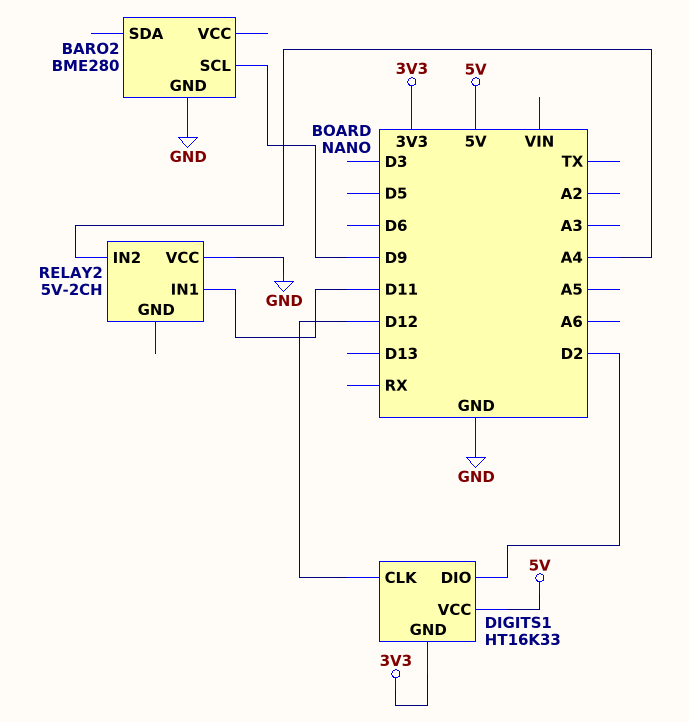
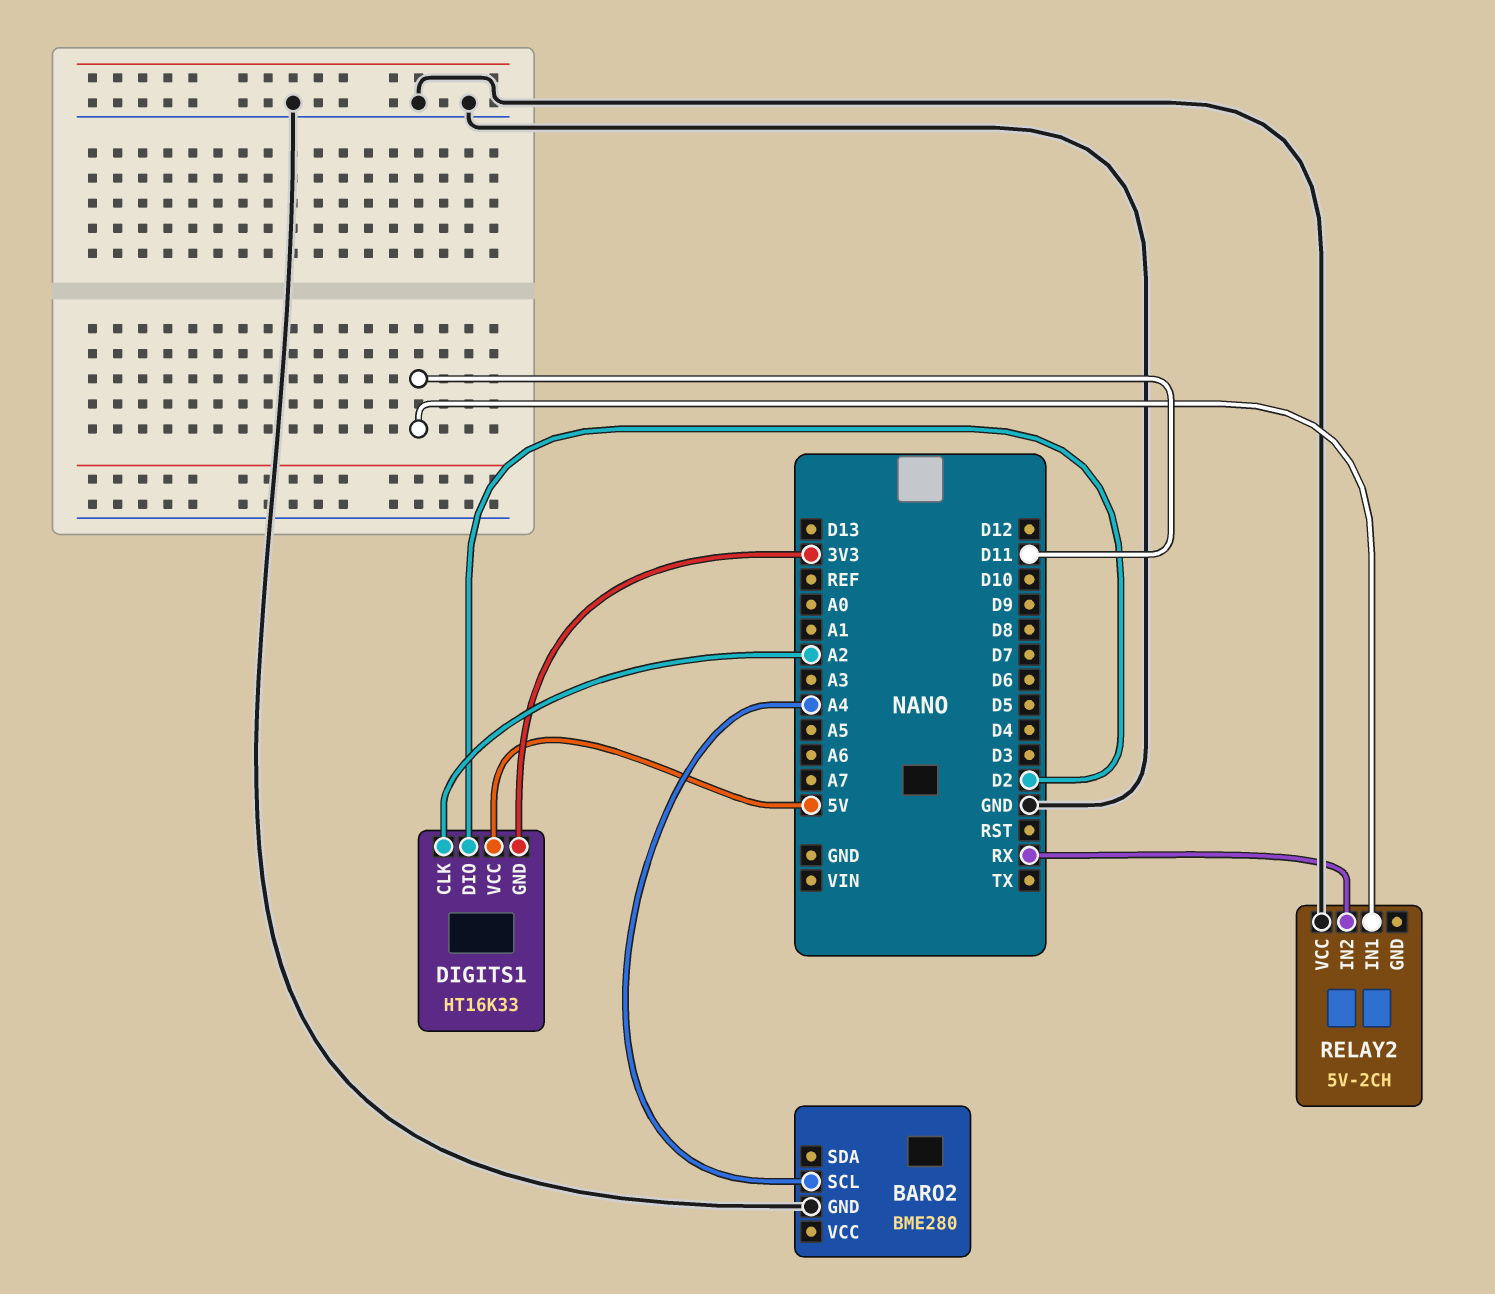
BARO2 pin SCL: D9 -> A4
DIGITS1 pin CLK: D12 -> A2
RELAY2 pin IN2: A4 -> RX

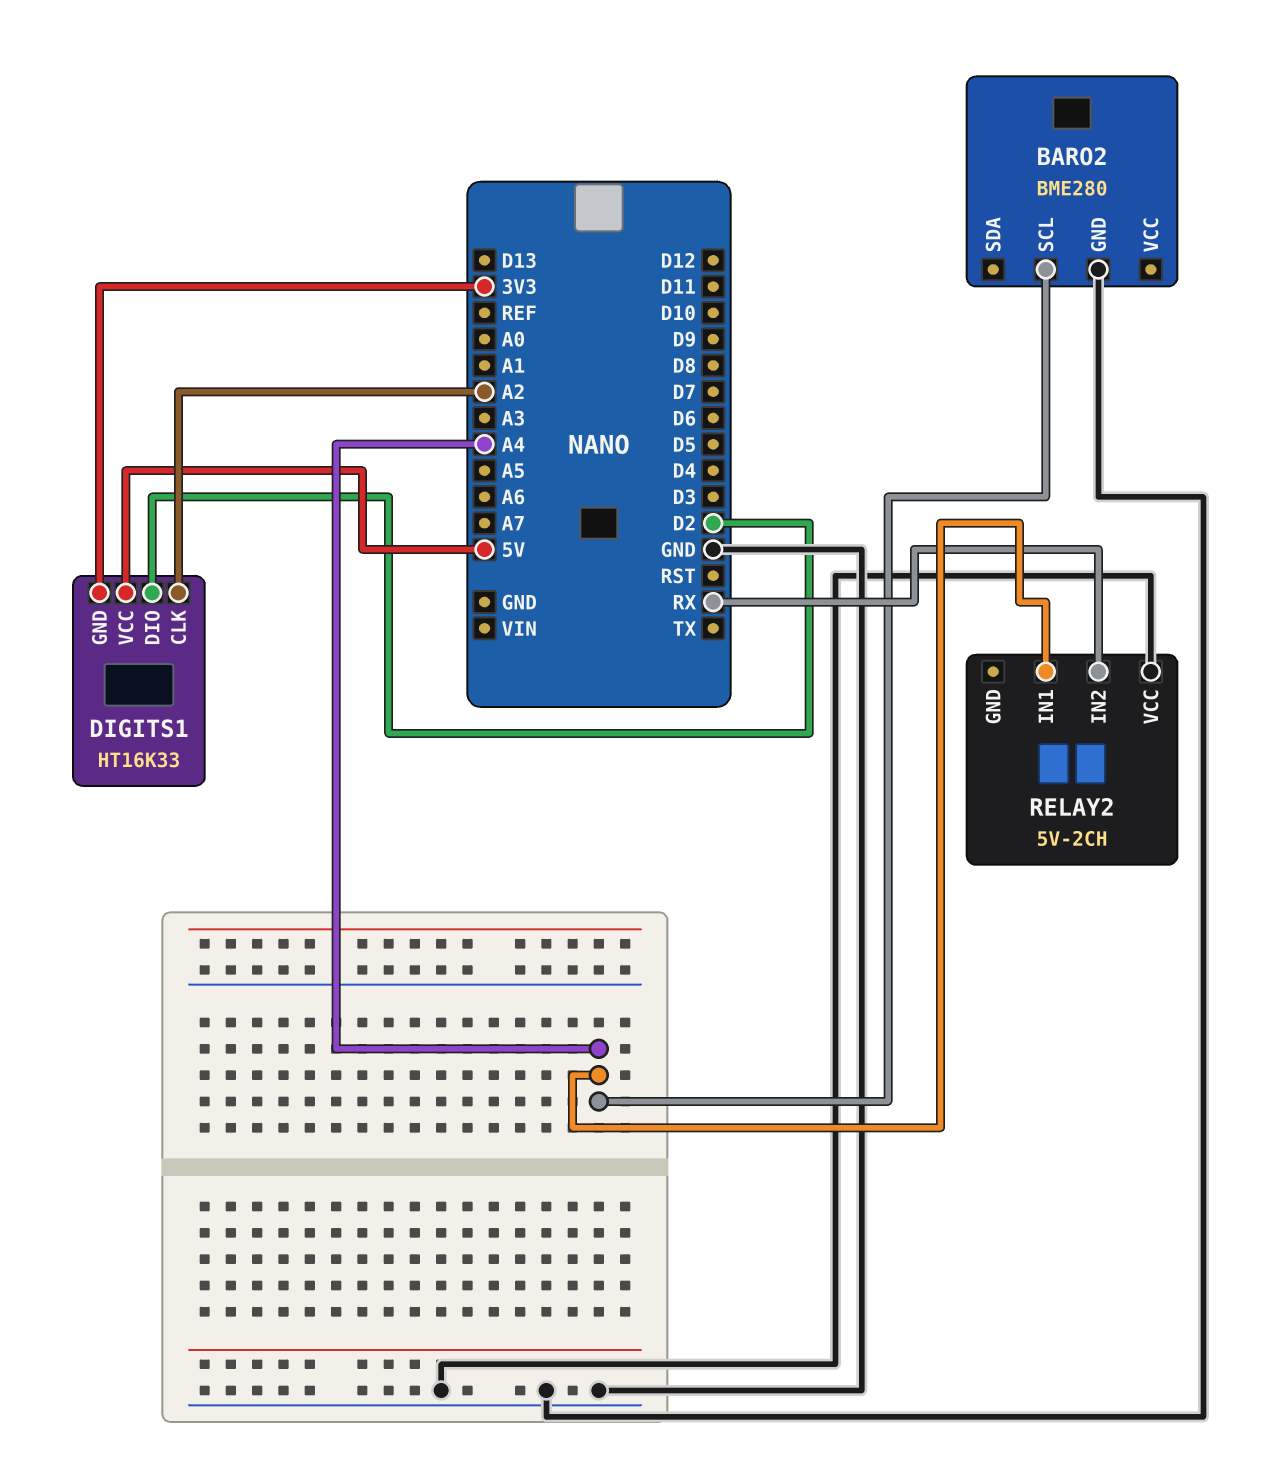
RELAY2 pin IN1: D11 -> A4

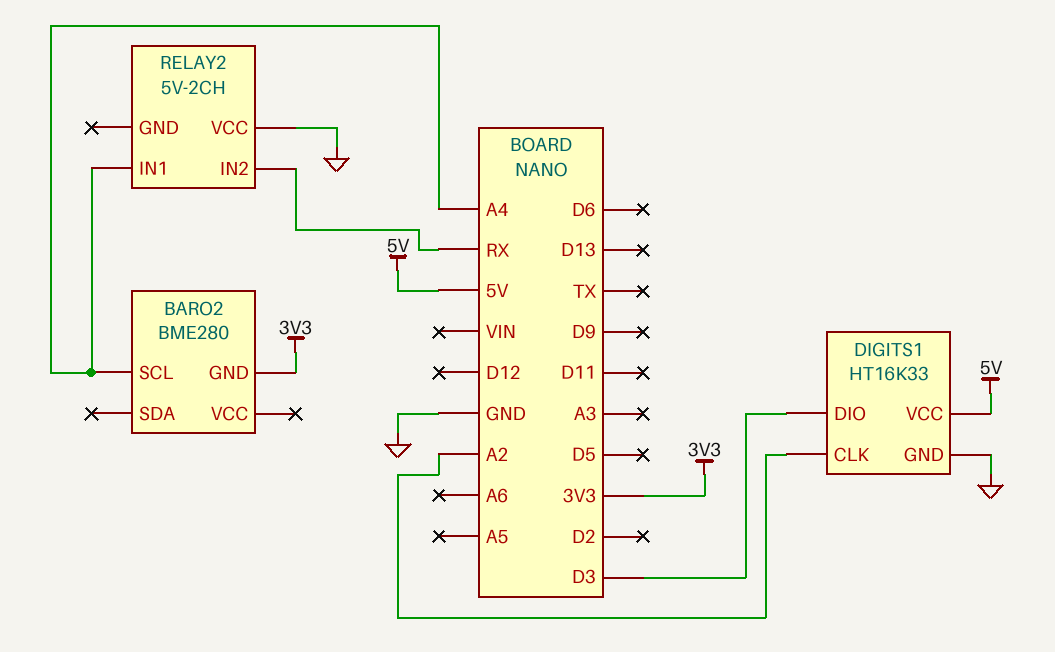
BARO2 pin GND: GND -> 3V3
DIGITS1 pin DIO: D2 -> D3
DIGITS1 pin GND: 3V3 -> GND

